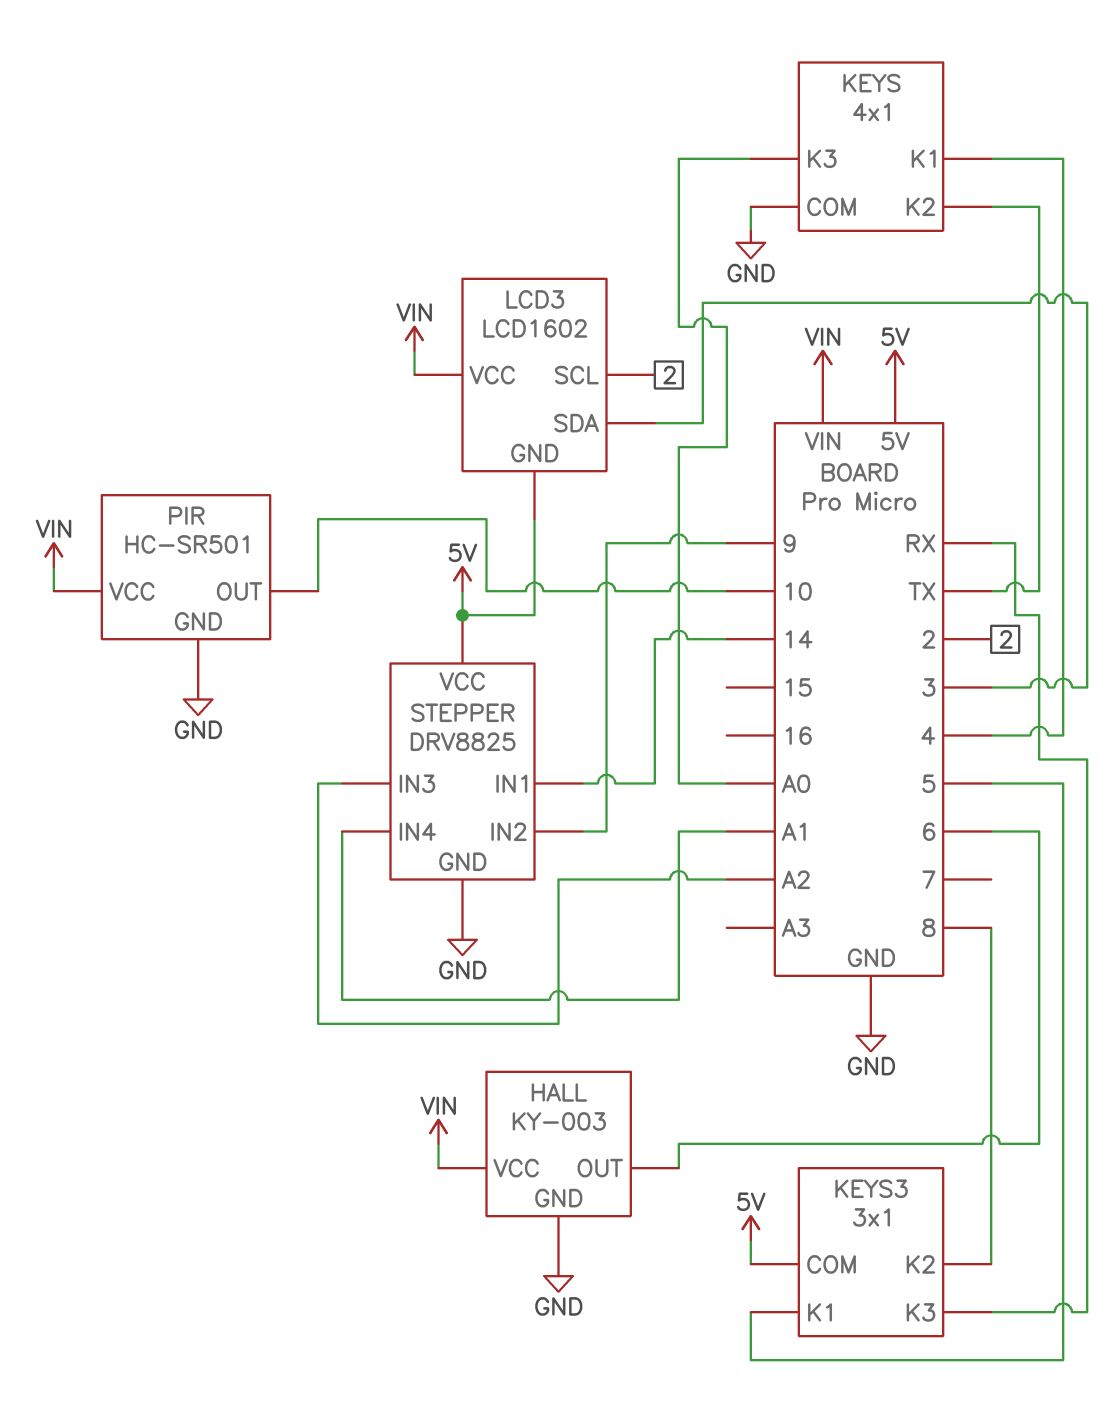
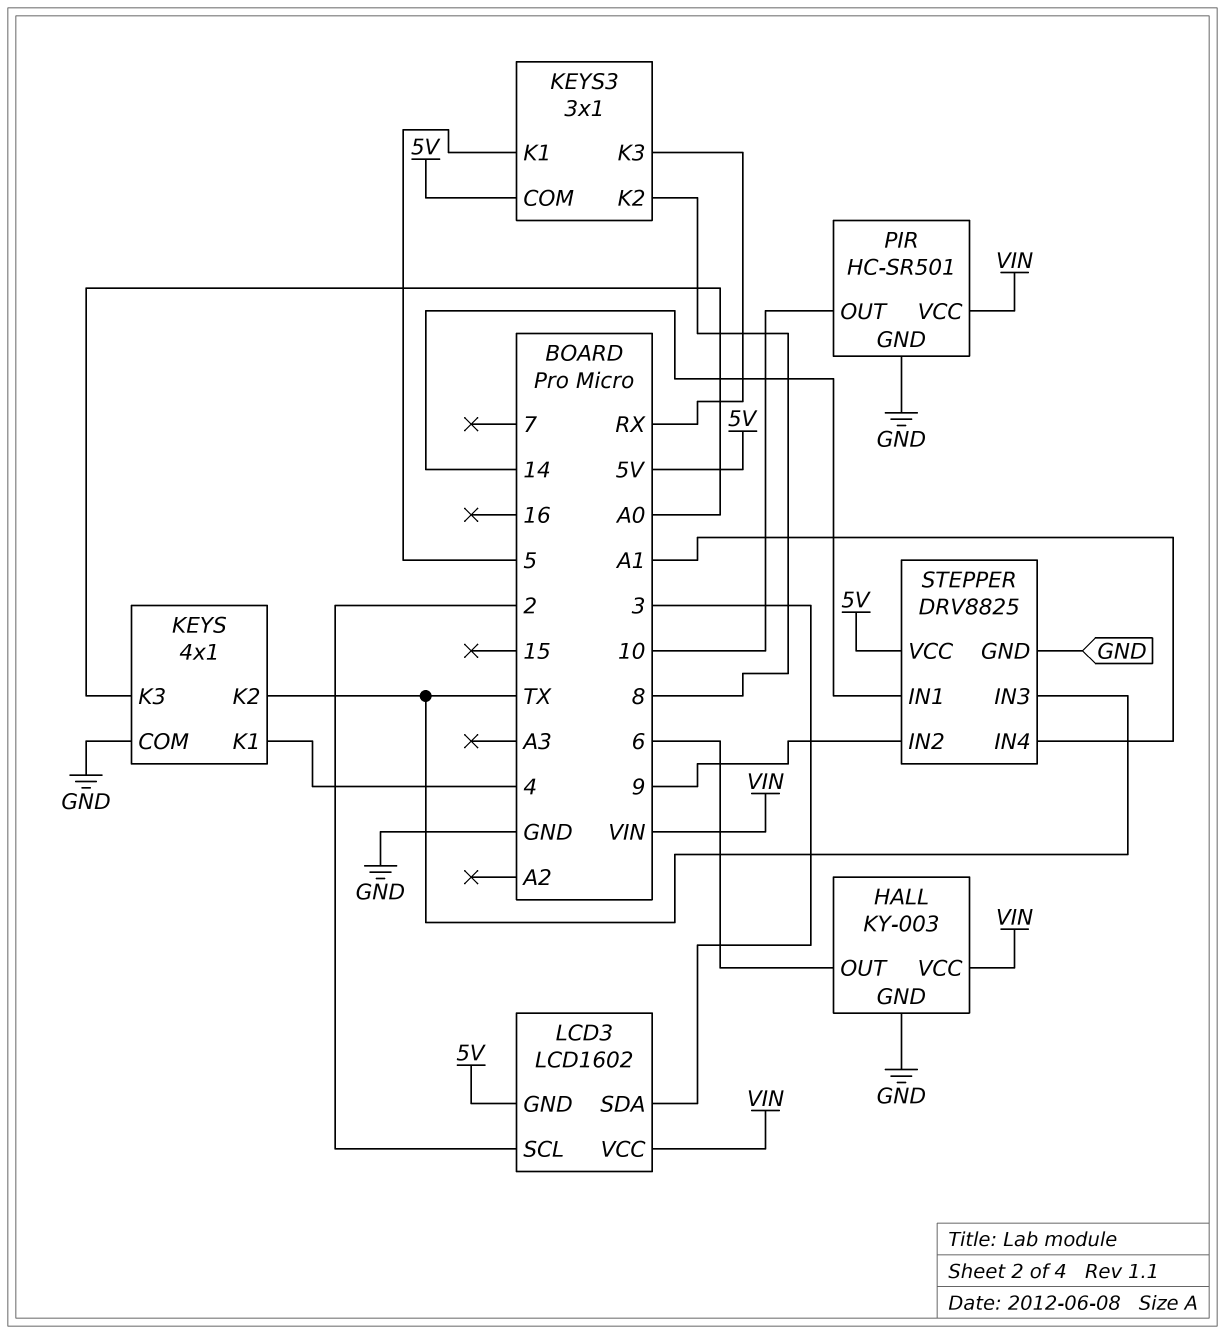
STEPPER pin IN3: A2 -> TX

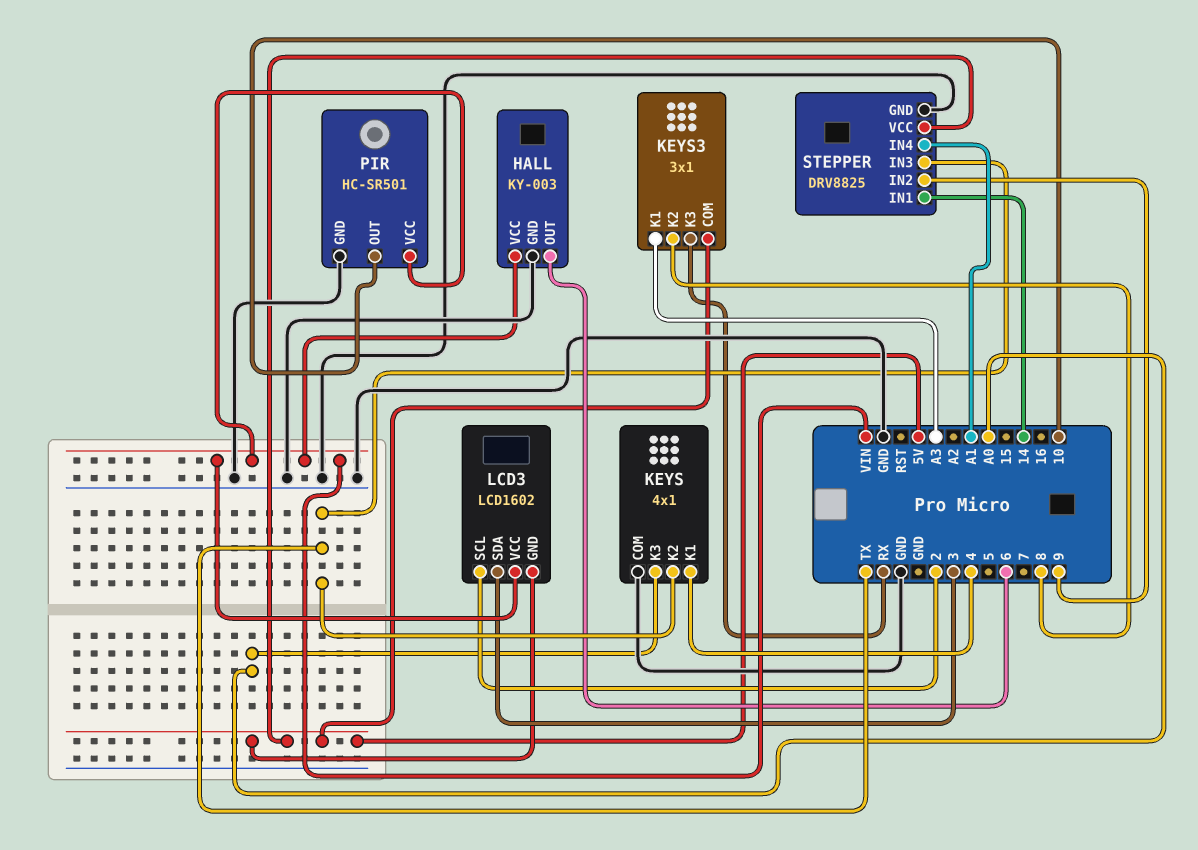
KEYS3 pin K1: 5 -> A3

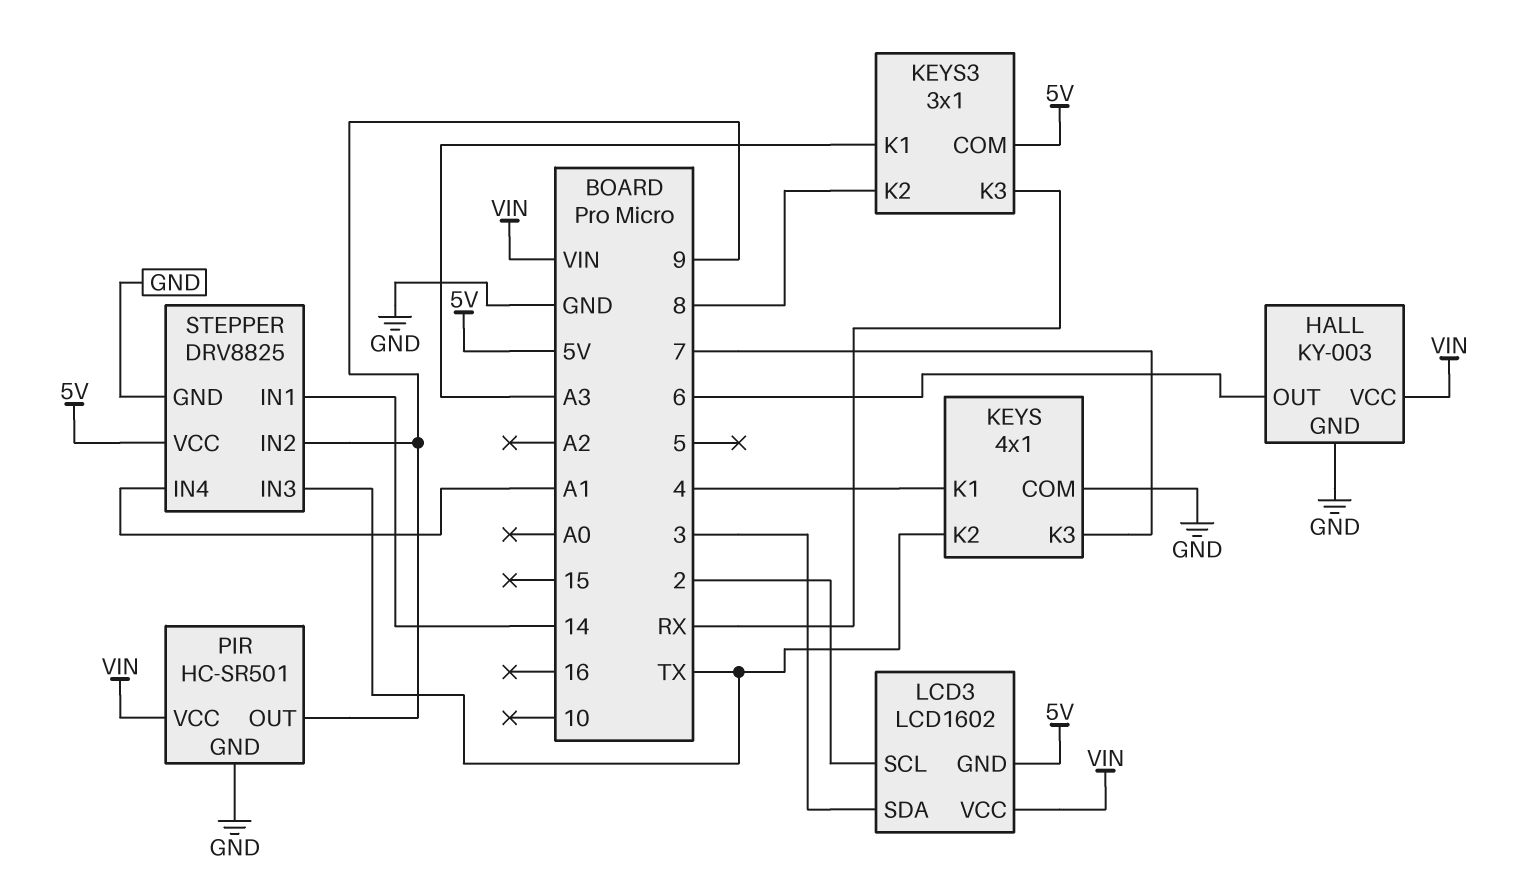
KEYS pin K3: A0 -> 7
PIR pin OUT: 10 -> 9

